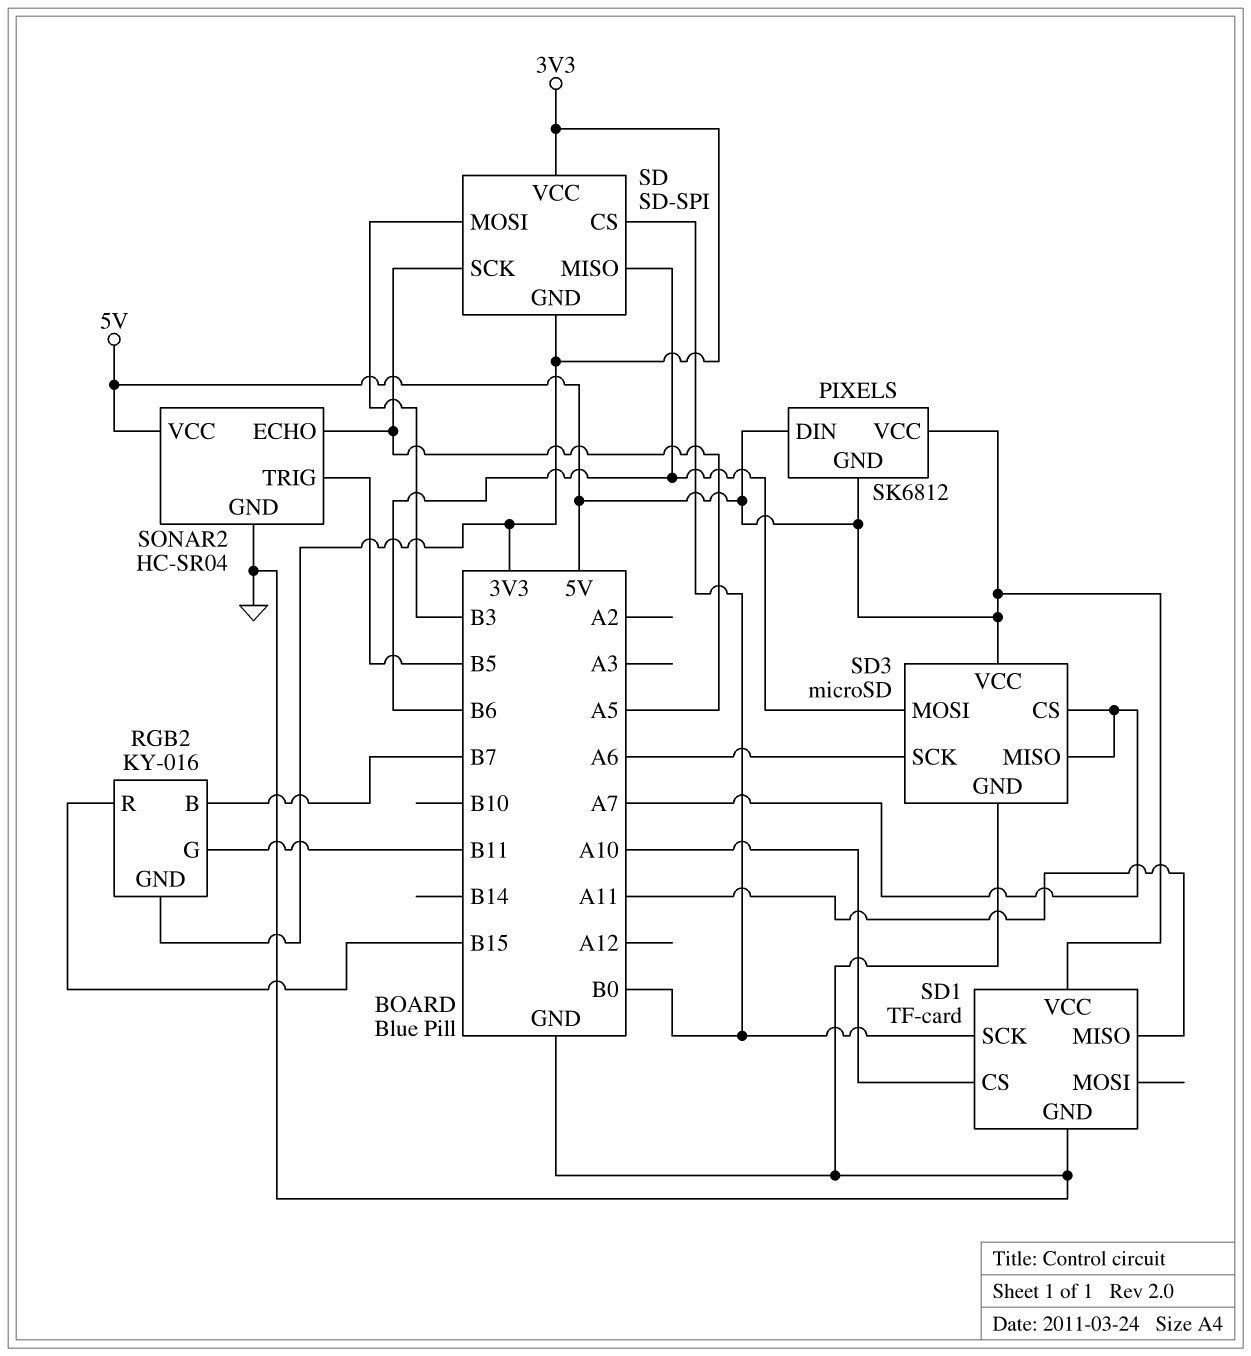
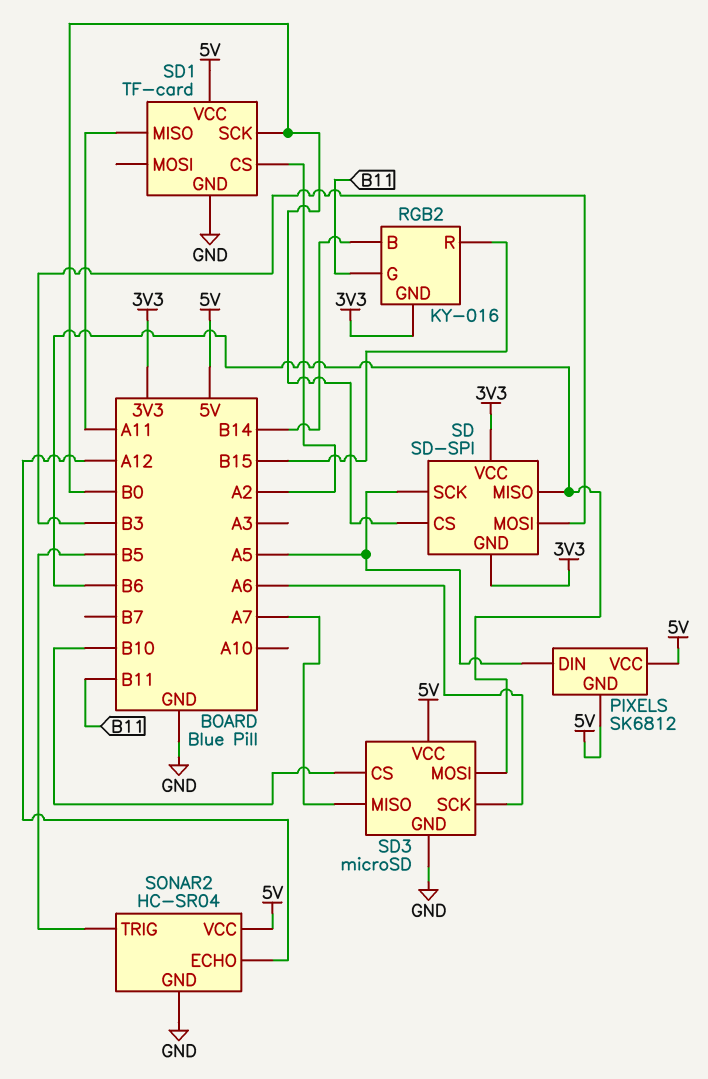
PIXELS pin DIN: 5V -> A5
RGB2 pin B: B7 -> B14
SD1 pin CS: A10 -> A2
SD3 pin CS: A7 -> B10
SONAR2 pin ECHO: A5 -> A12

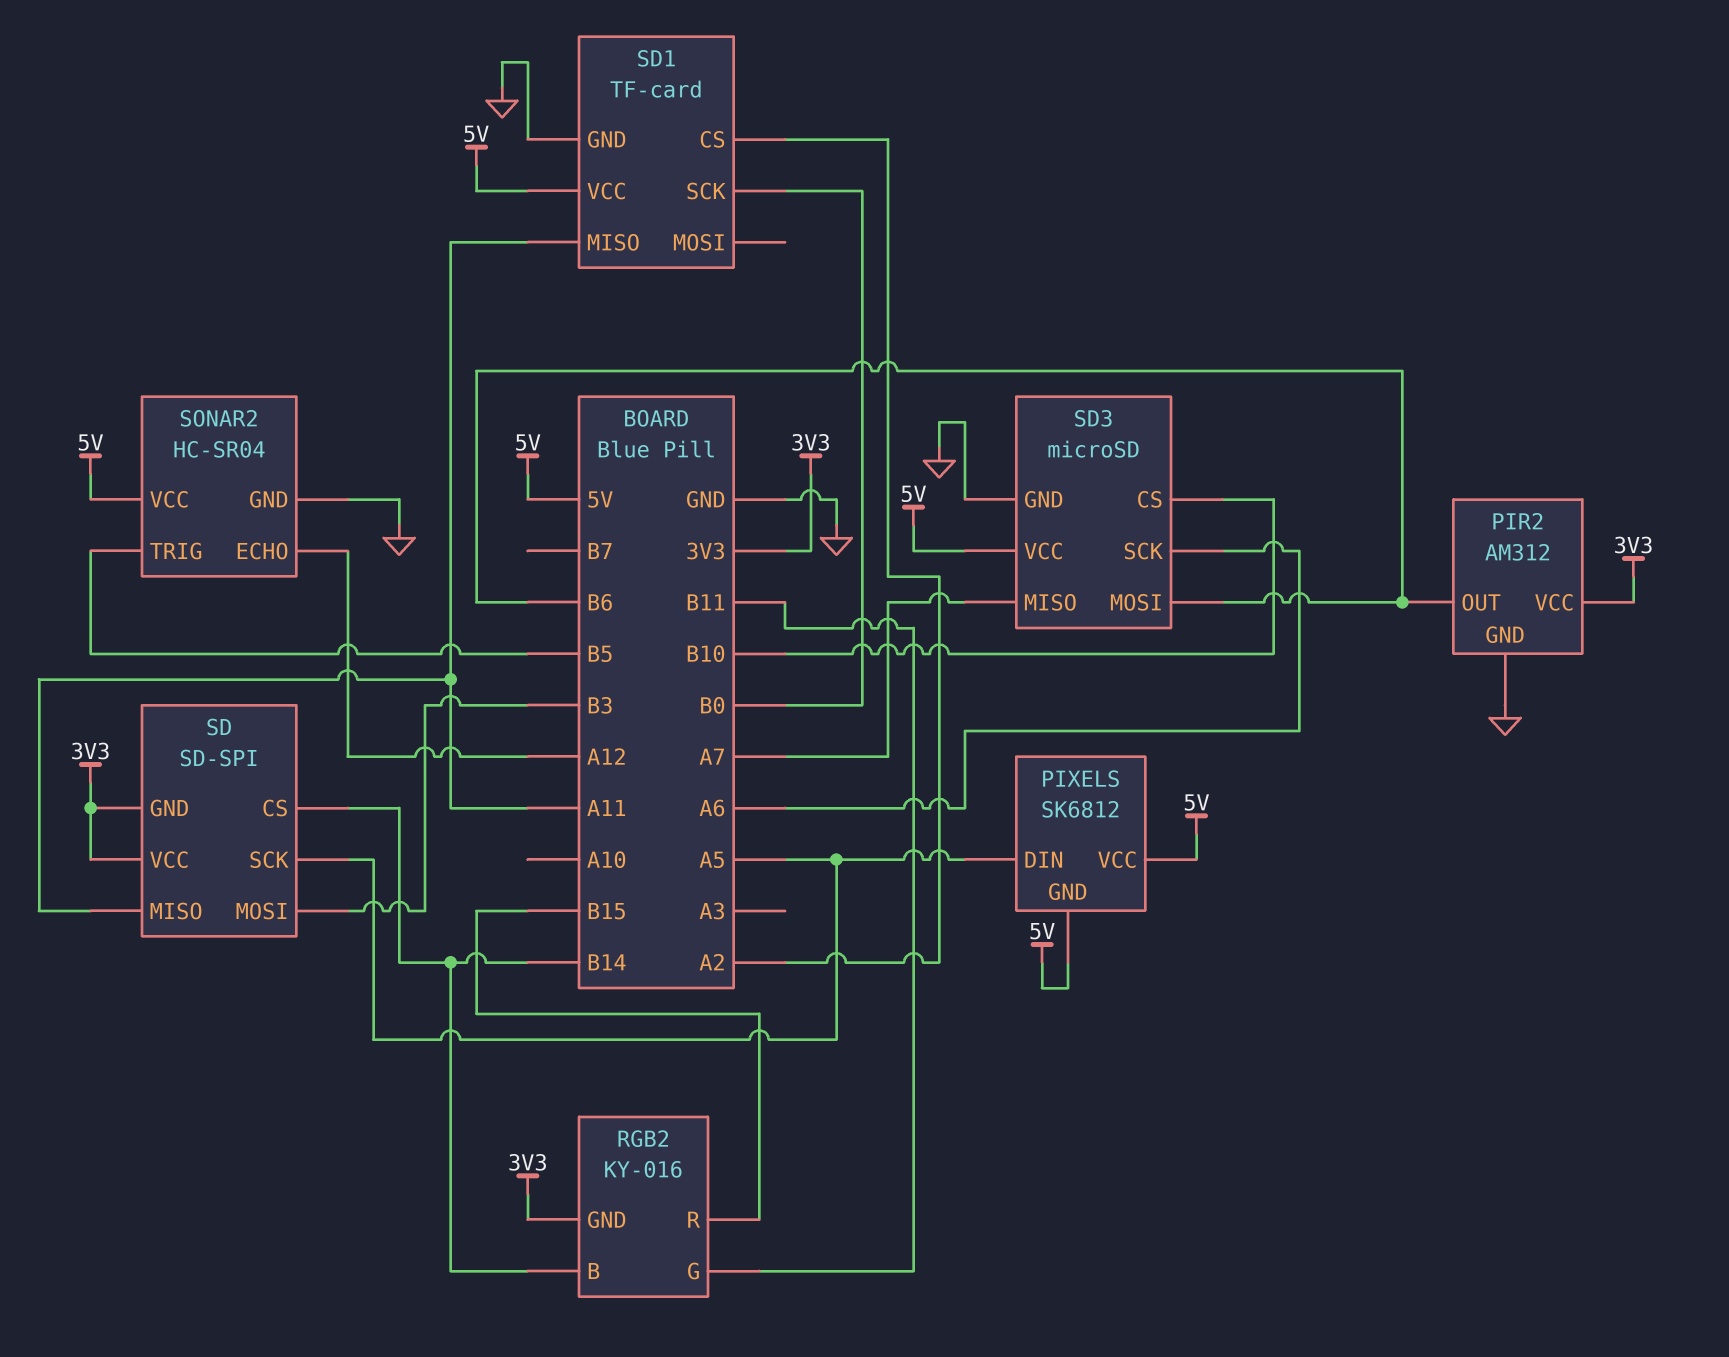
PIR2: none -> AM312
PIR2 pin GND: none -> GND
PIR2 pin OUT: none -> B6
PIR2 pin VCC: none -> 3V3
SD pin CS: B0 -> B14
SD pin MISO: B6 -> A11

